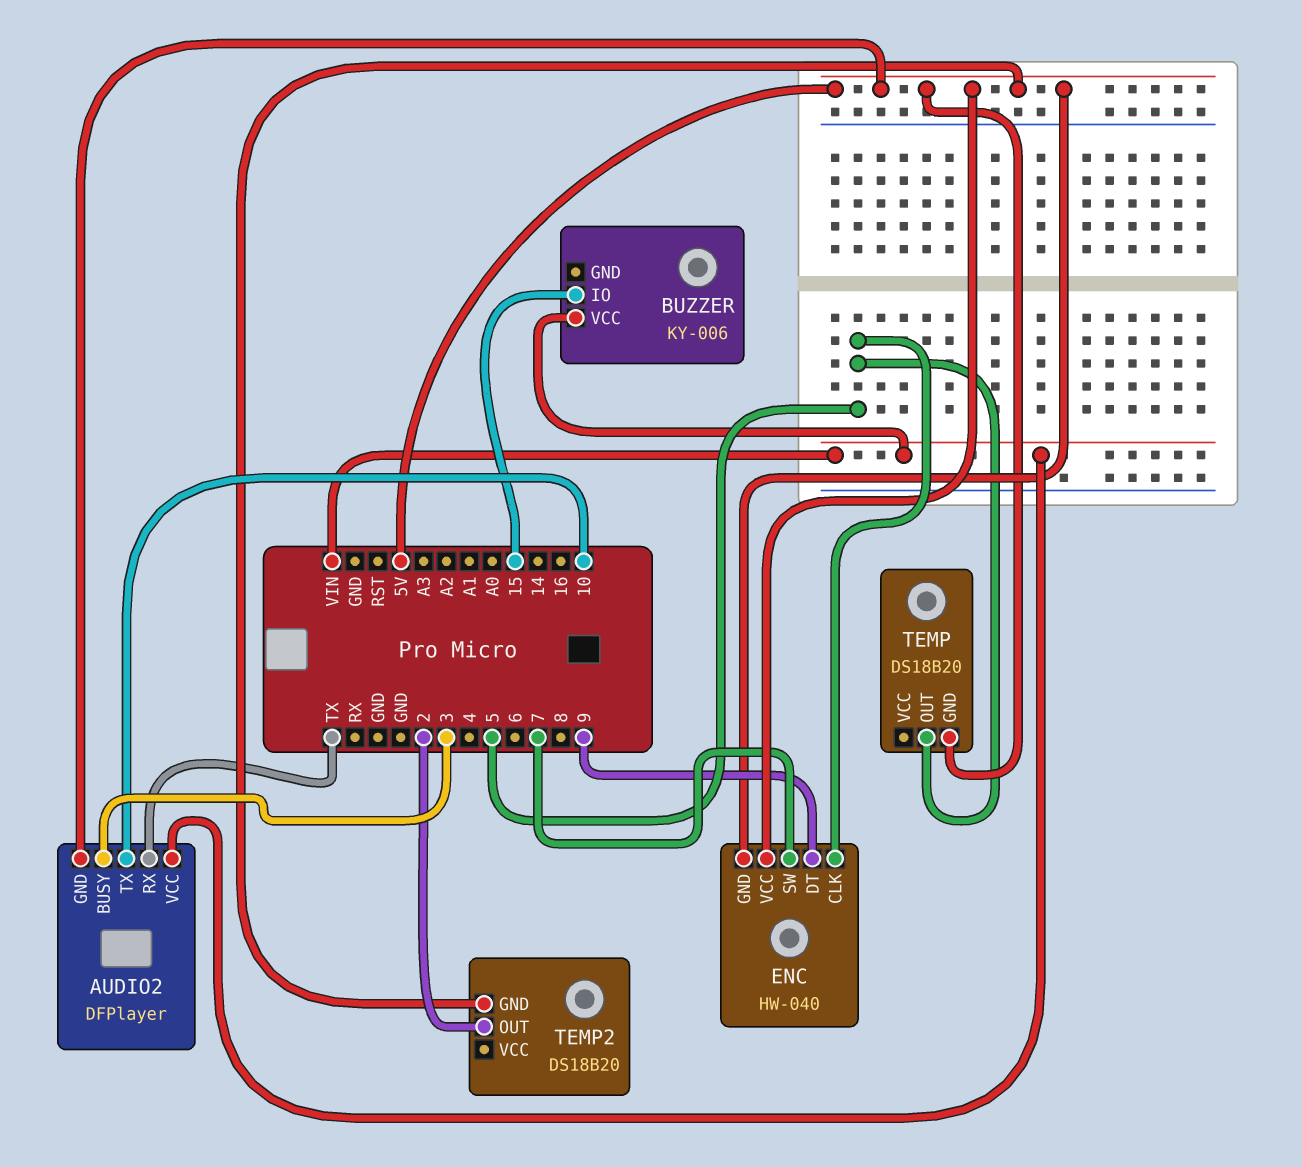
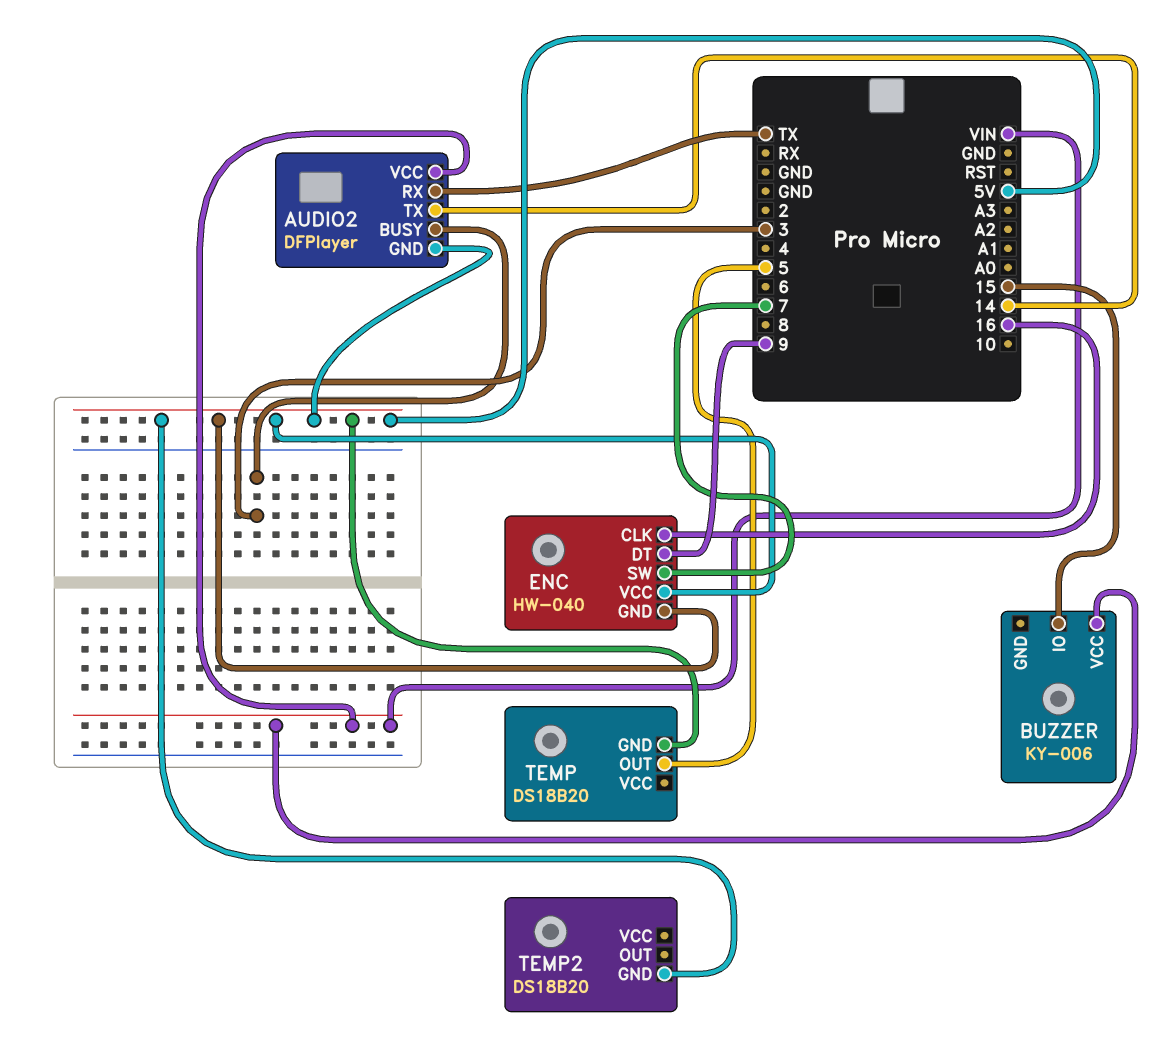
AUDIO2 pin TX: 10 -> 14
ENC pin CLK: 5 -> 16
TEMP2 pin OUT: 2 -> none

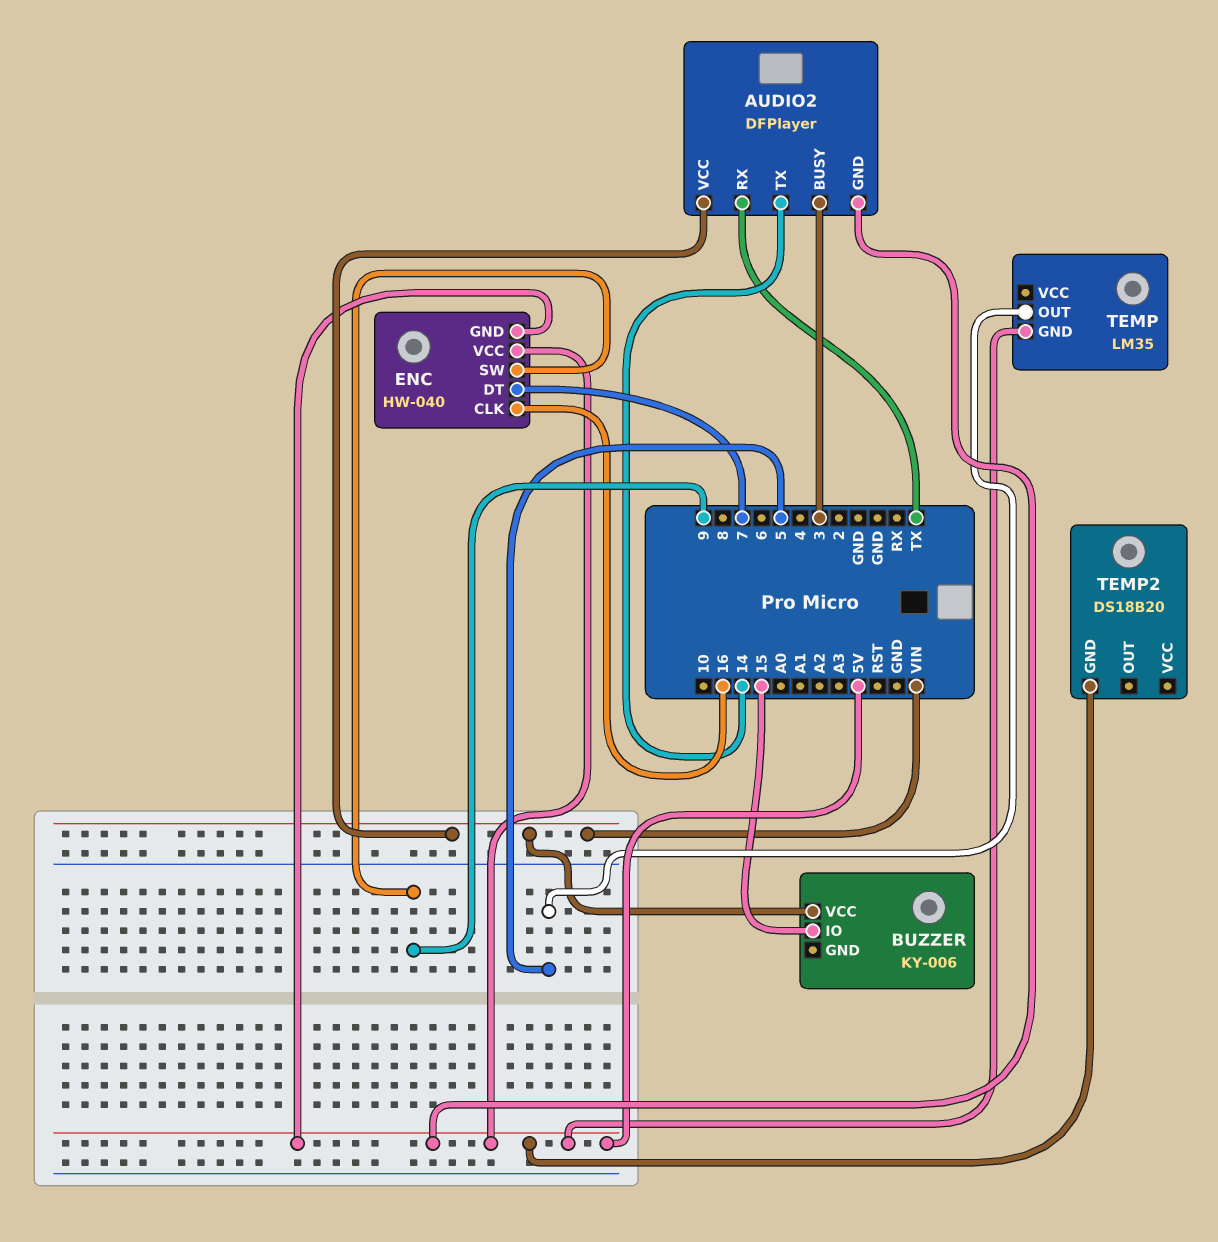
ENC pin DT: 9 -> 7
ENC pin SW: 7 -> 9
TEMP: DS18B20 -> LM35

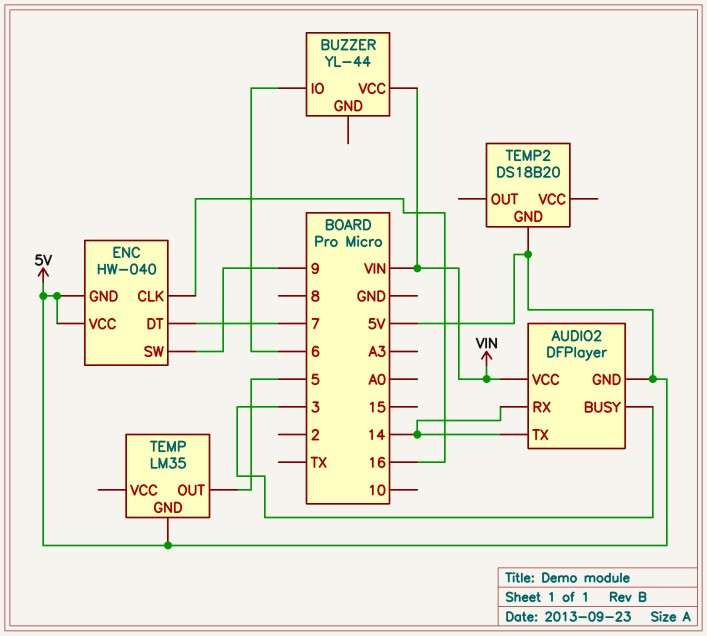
AUDIO2 pin RX: TX -> 14
BUZZER: KY-006 -> YL-44
BUZZER pin IO: 15 -> 6

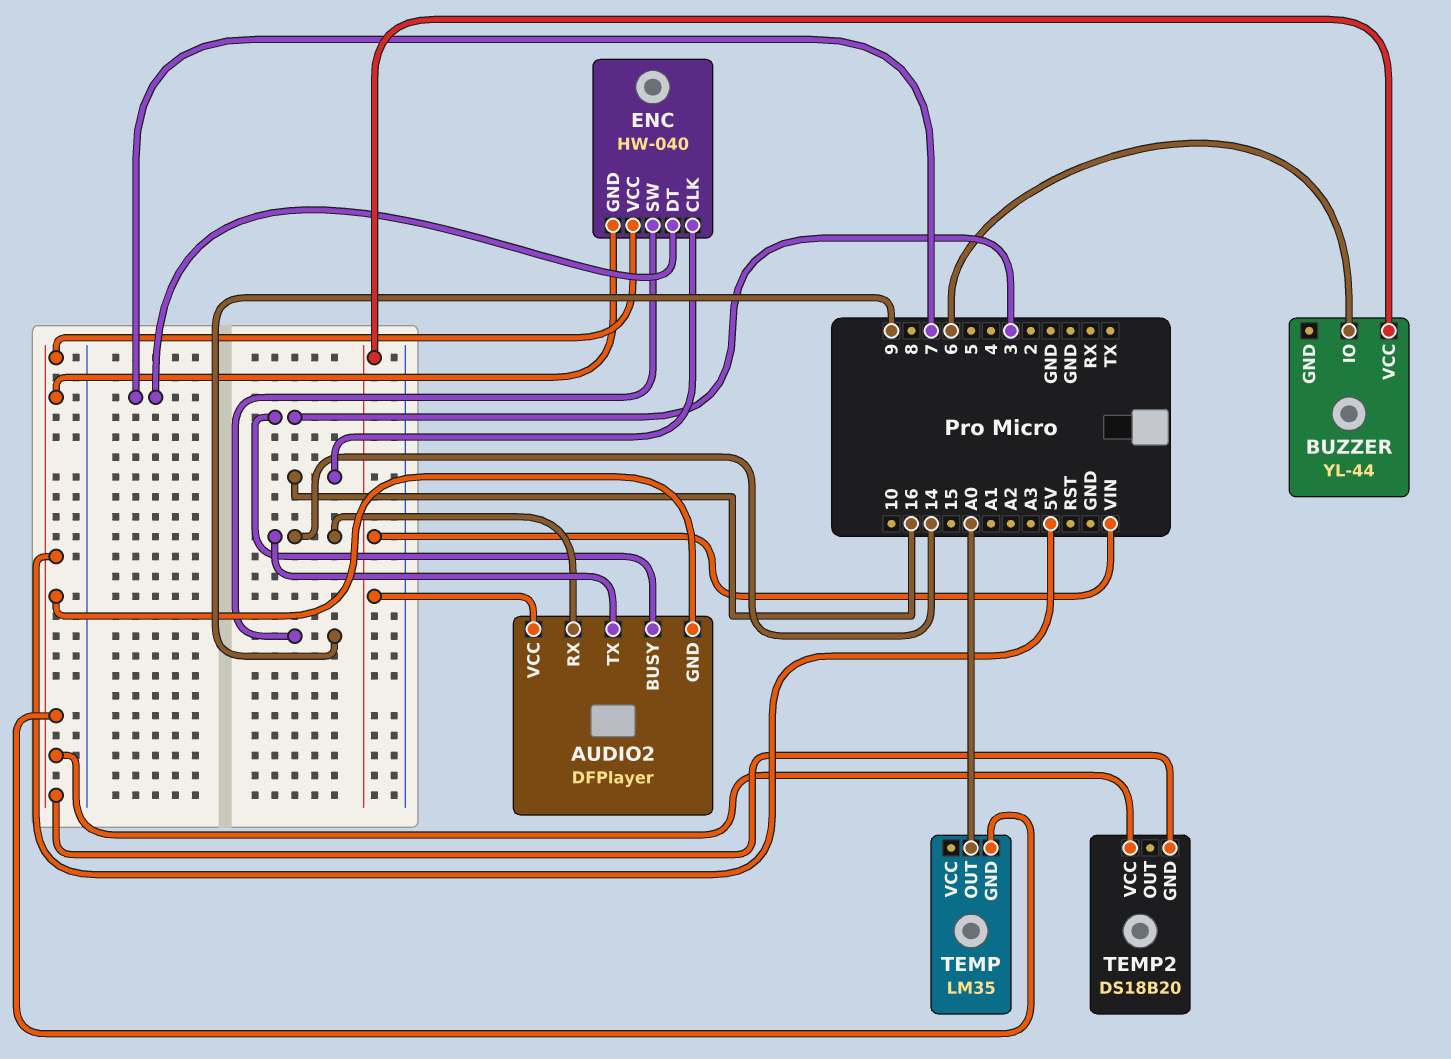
TEMP pin OUT: 5 -> A0
TEMP2 pin VCC: none -> 5V

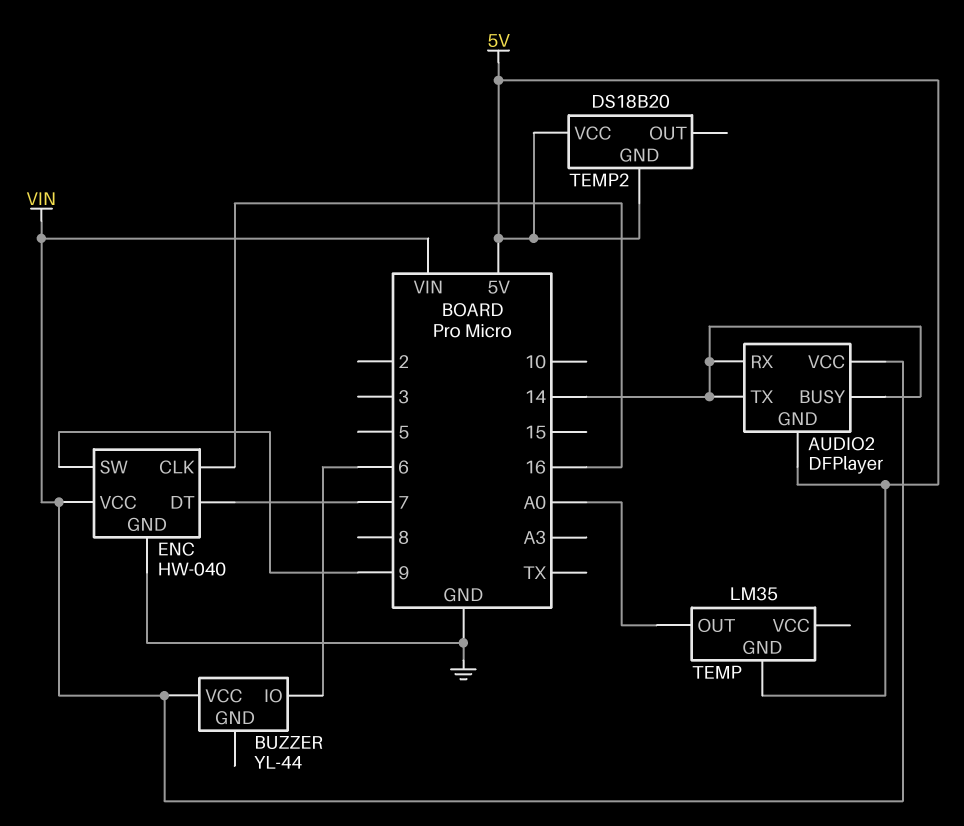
AUDIO2 pin BUSY: 3 -> 14
ENC pin GND: 5V -> GND
ENC pin VCC: 5V -> VIN

